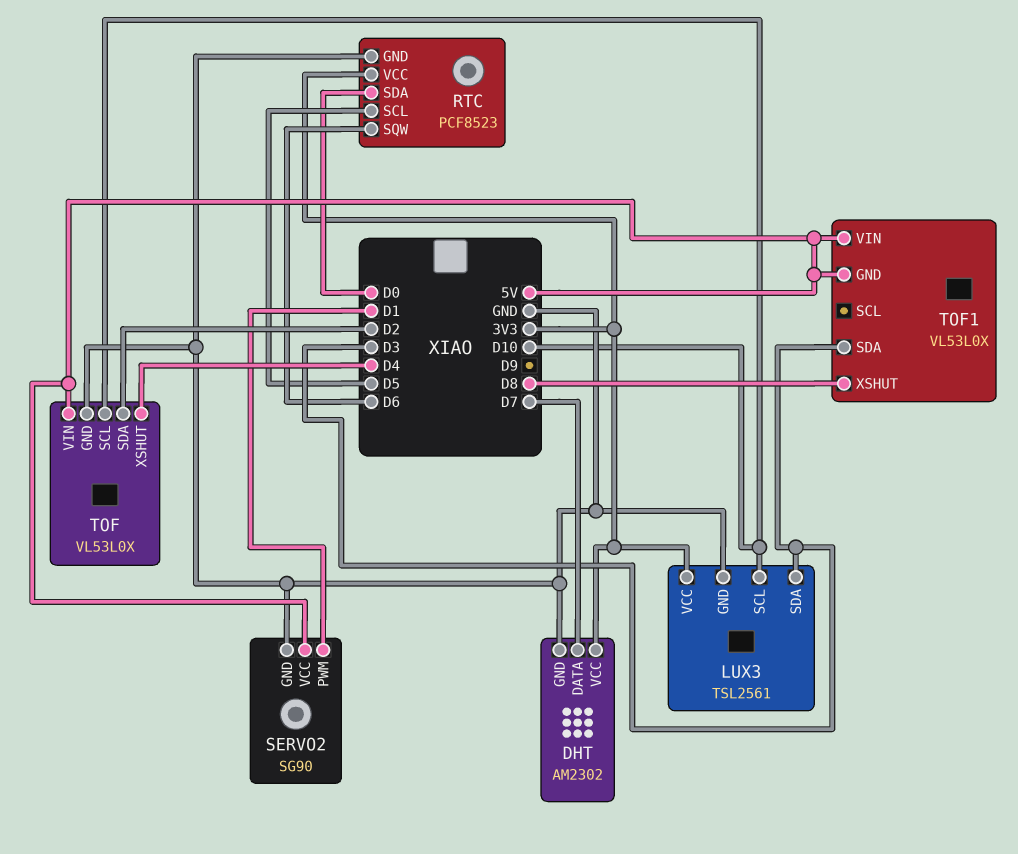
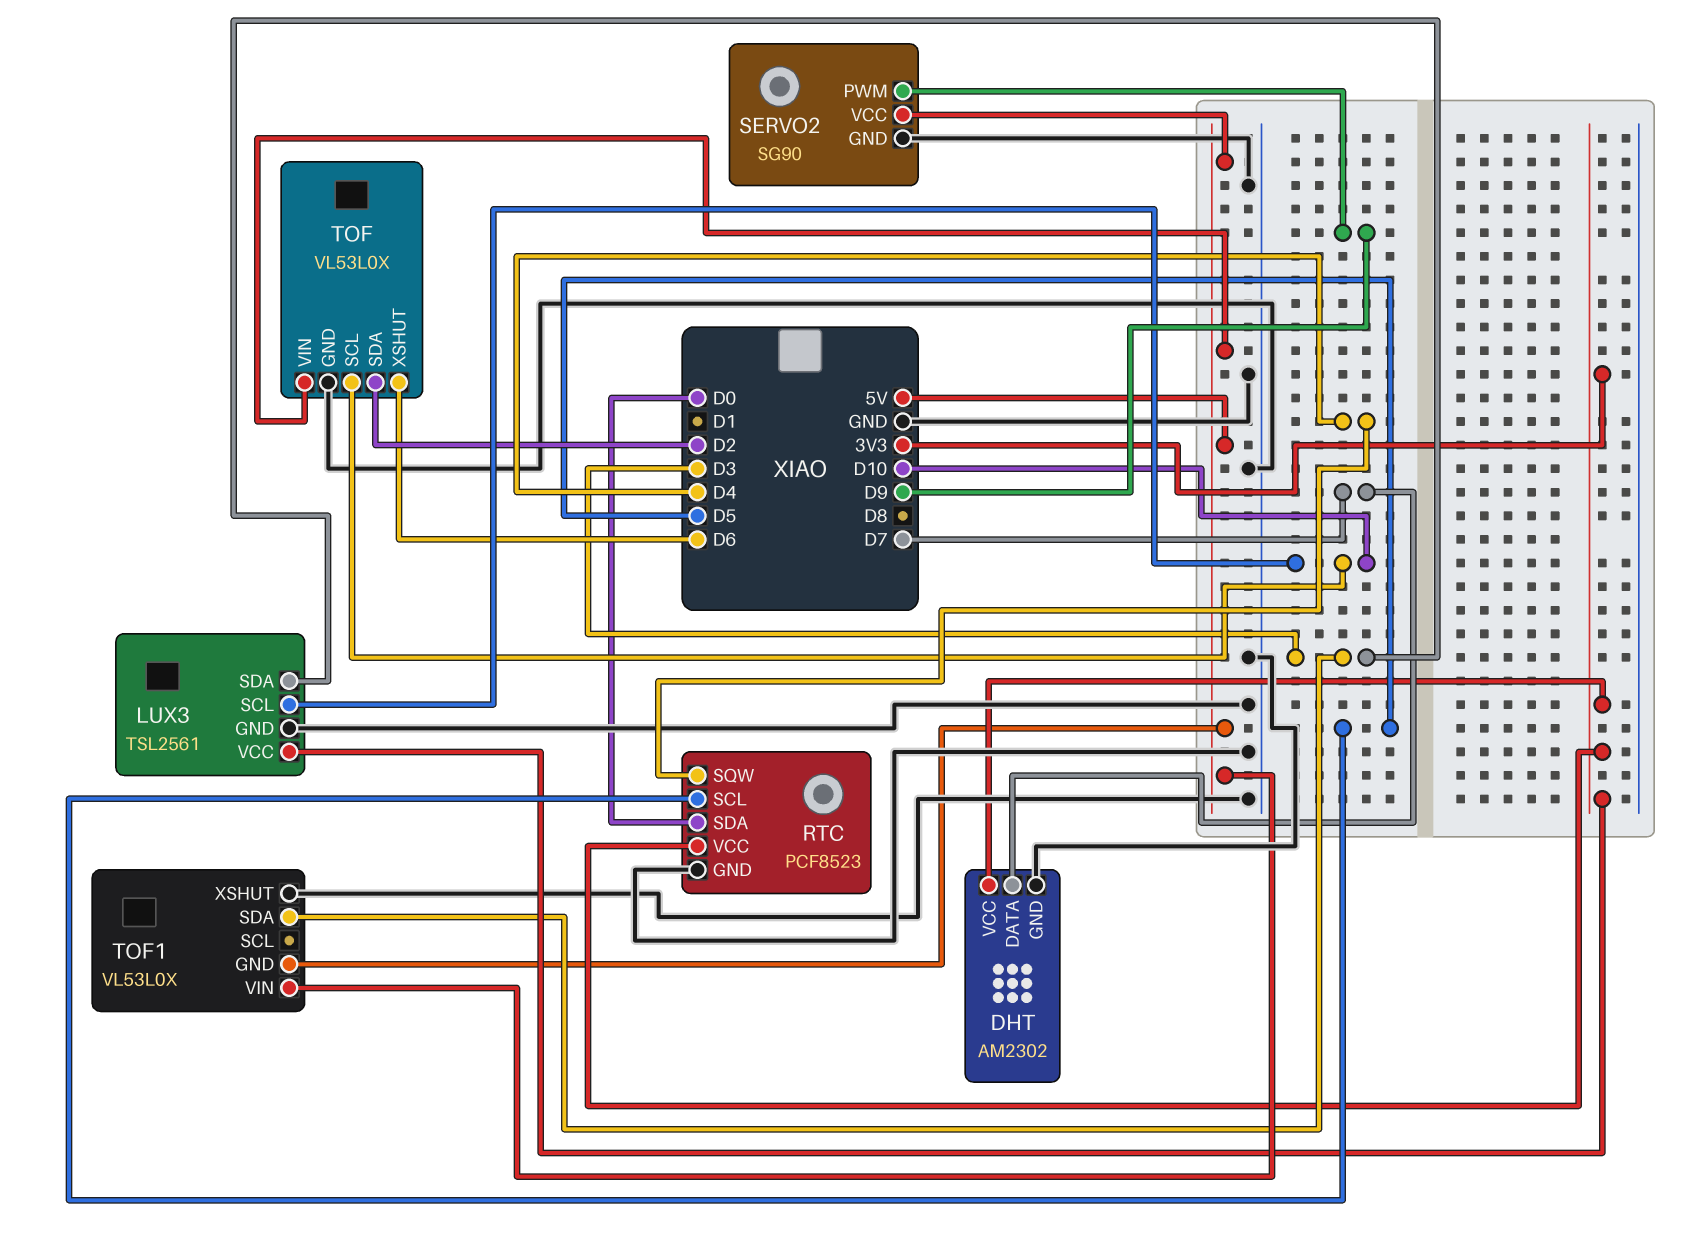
RTC pin SQW: D6 -> D4
SERVO2 pin PWM: D1 -> D9
TOF pin XSHUT: D4 -> D6
TOF1 pin XSHUT: D8 -> GND

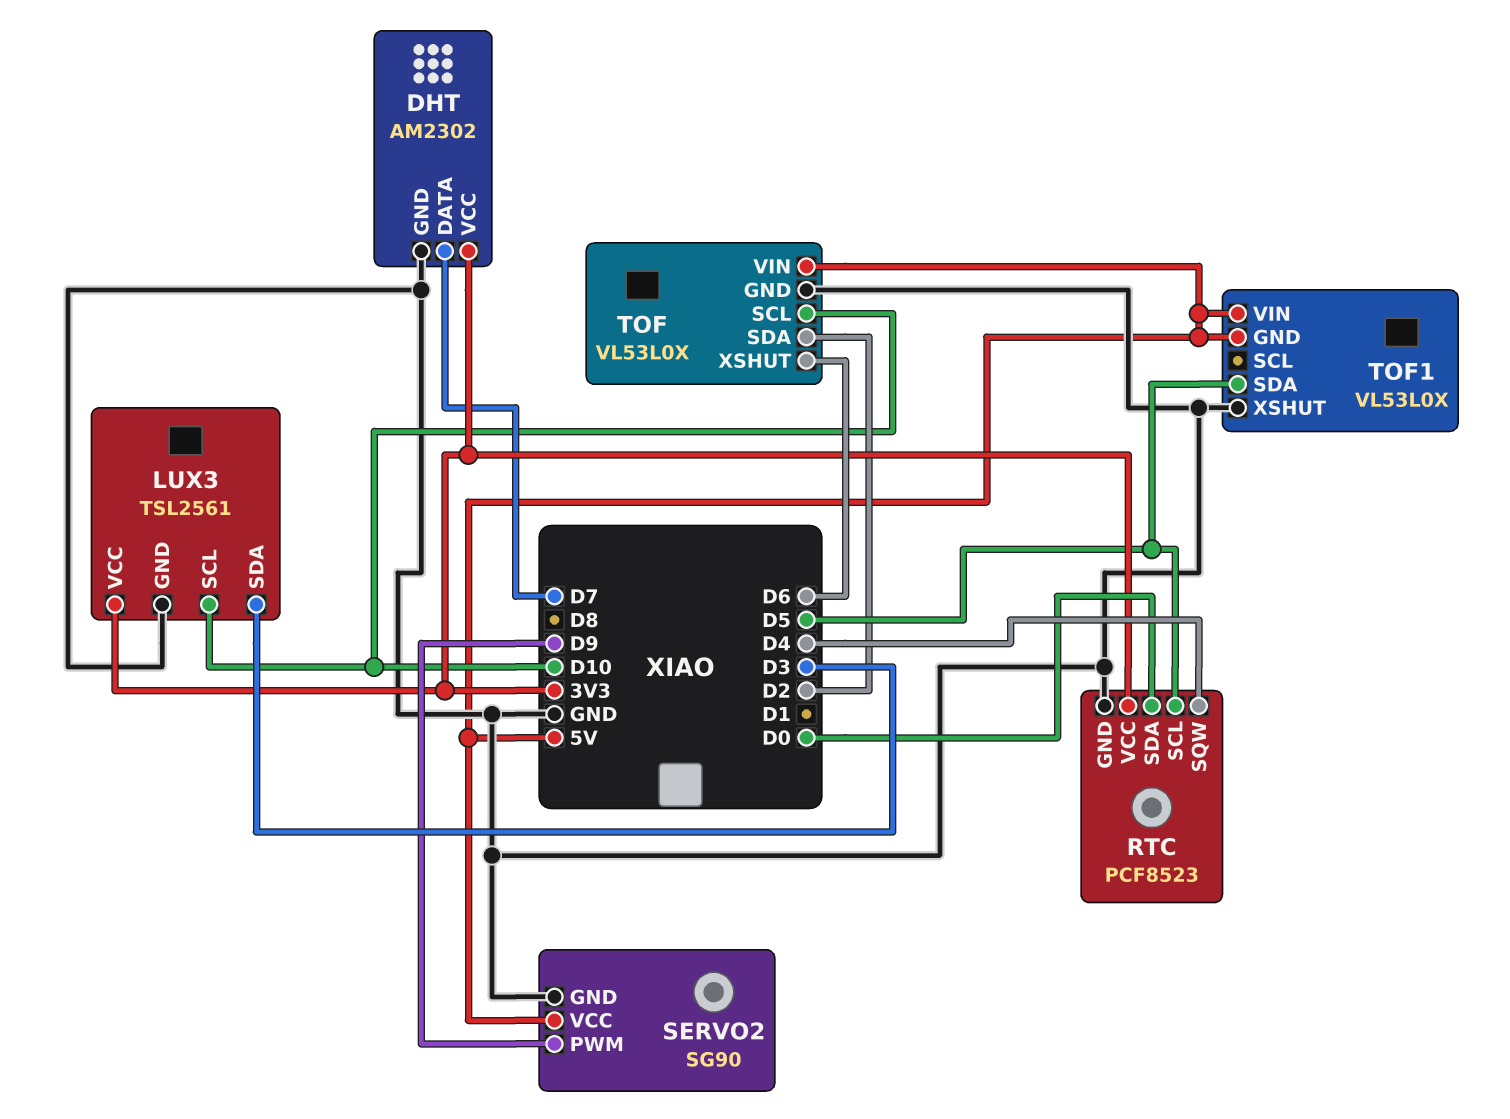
TOF1 pin SDA: D3 -> D5

